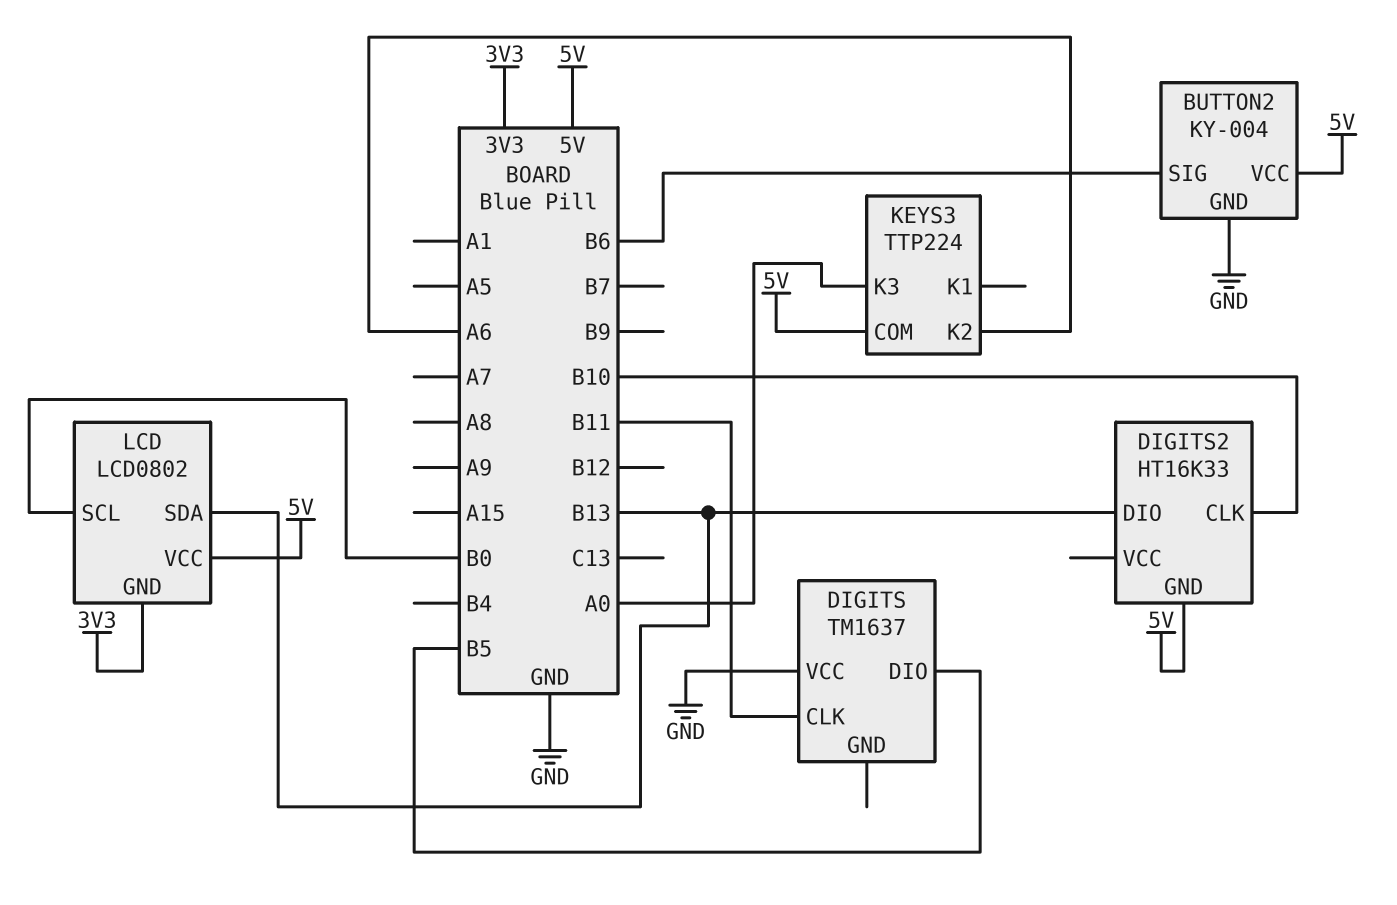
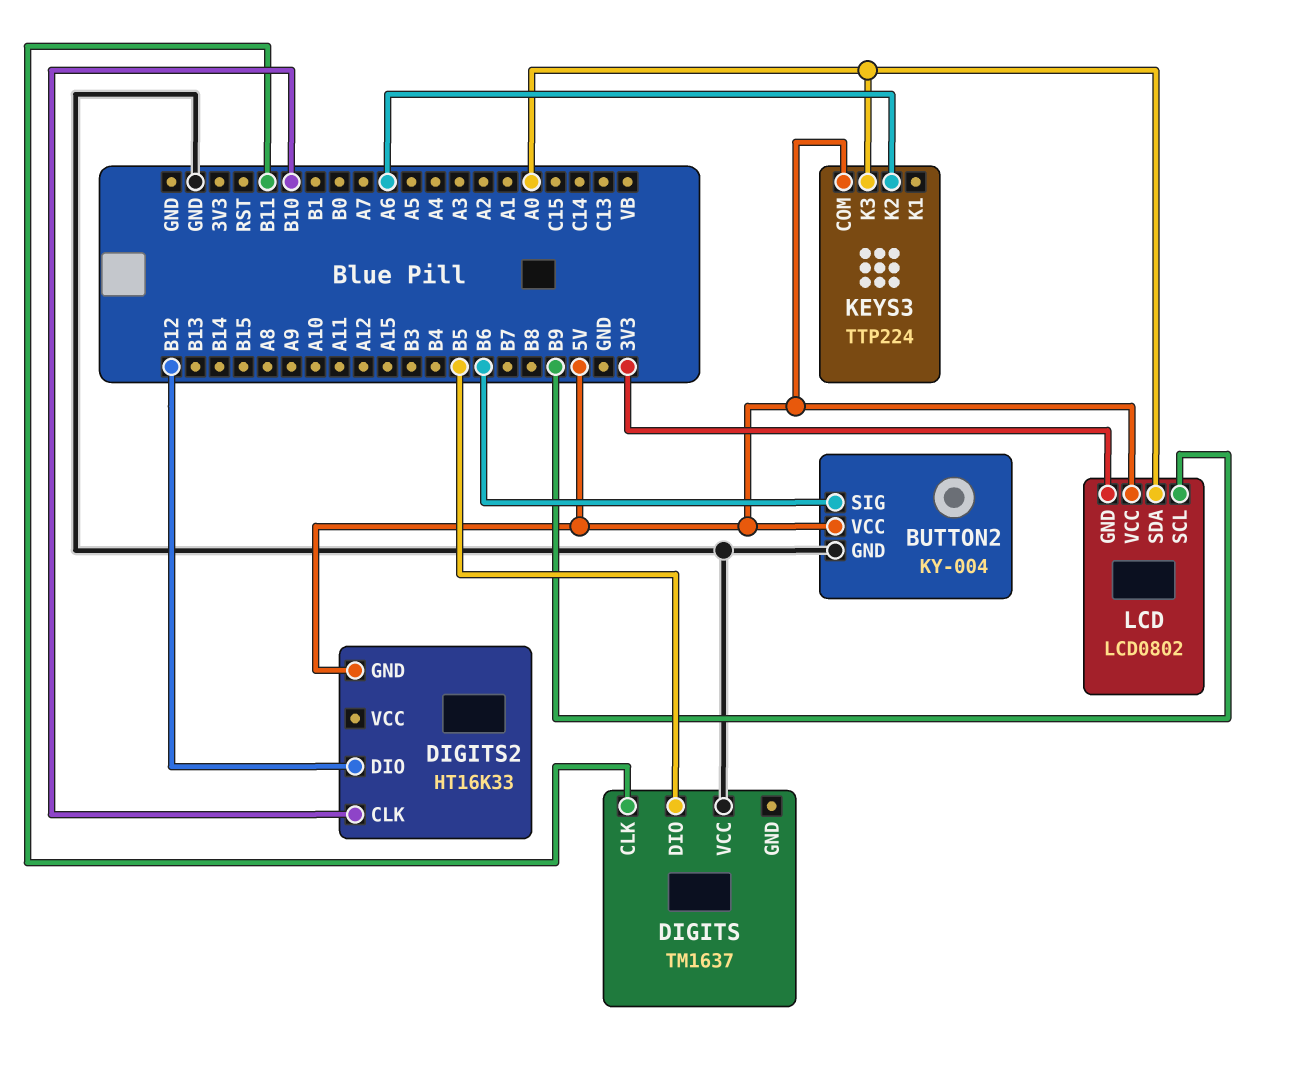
DIGITS2 pin DIO: B13 -> B12
LCD pin SCL: B0 -> B9
LCD pin SDA: B13 -> A0

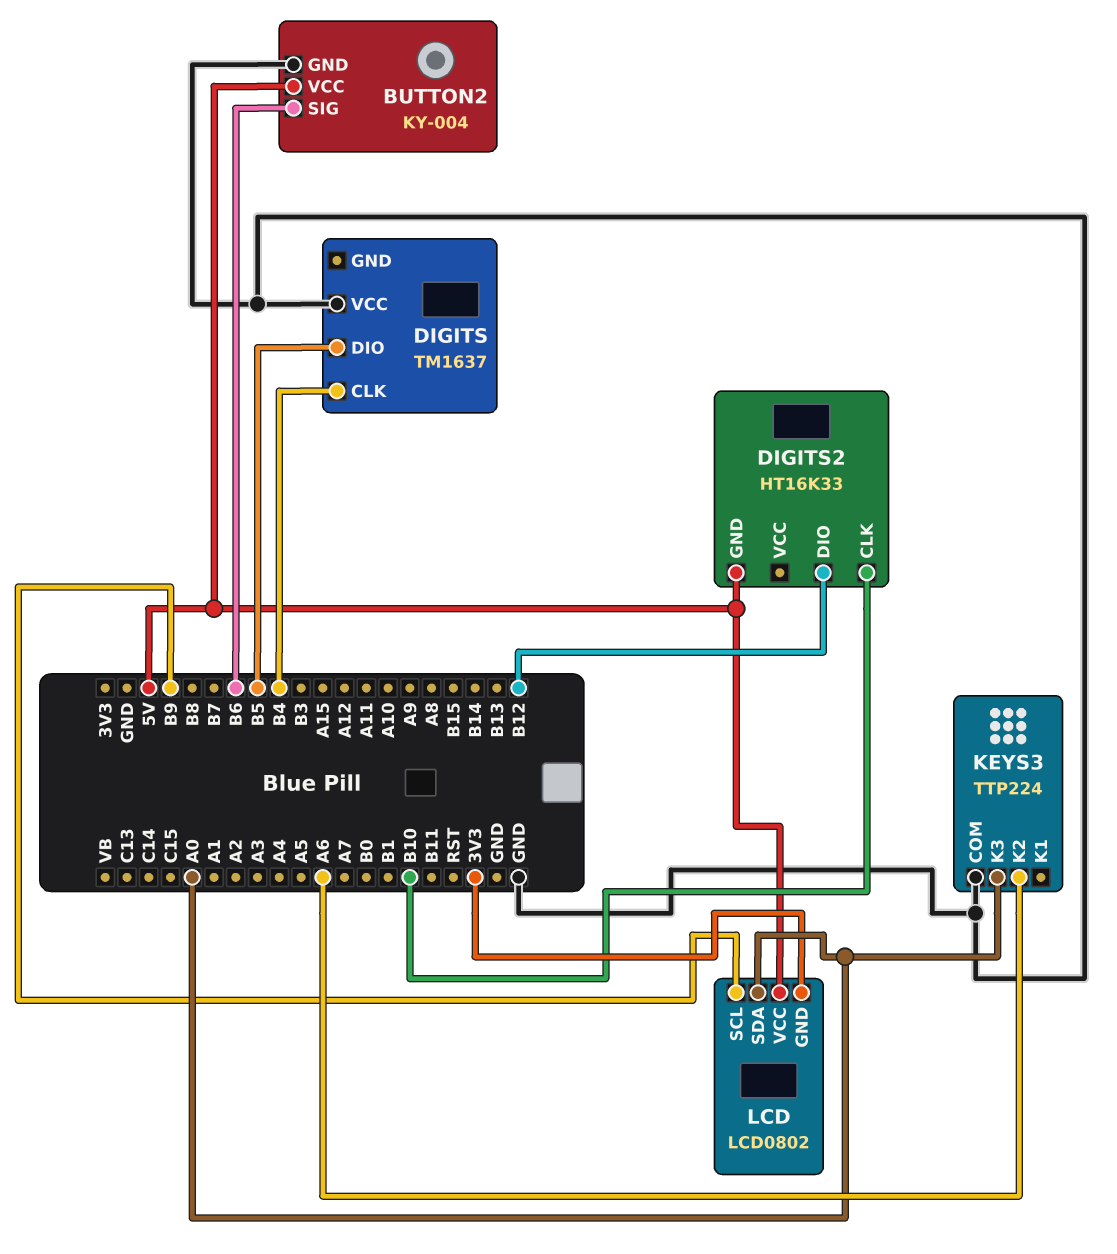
DIGITS pin CLK: B11 -> B4
KEYS3 pin COM: 5V -> GND

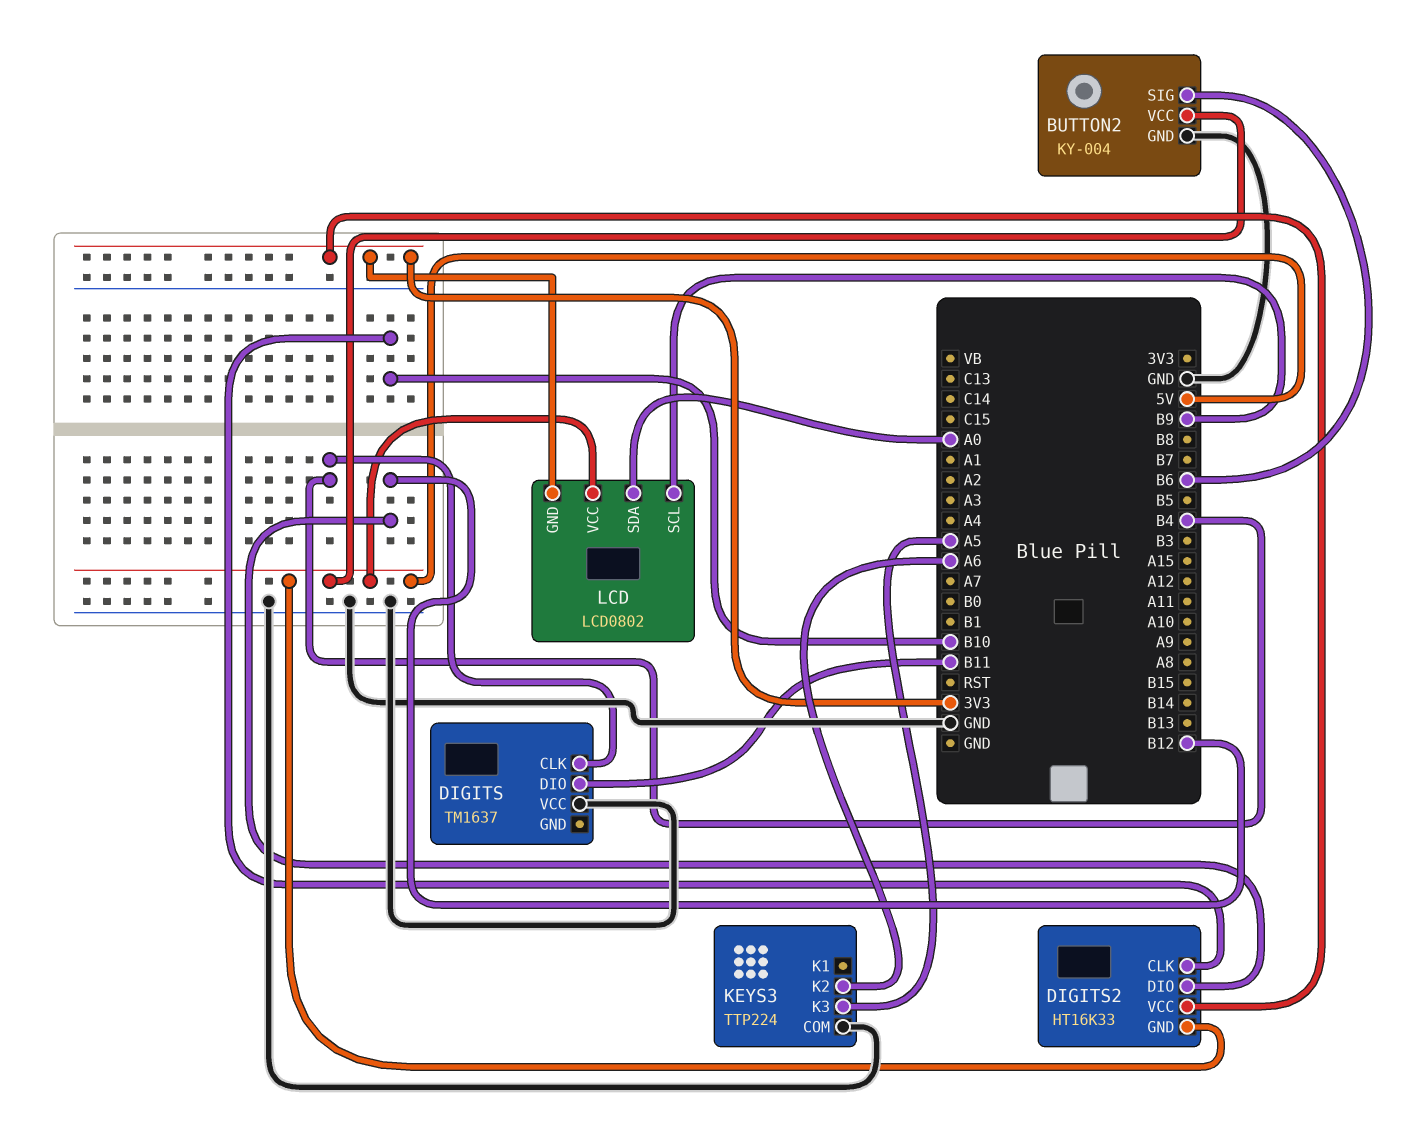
DIGITS pin DIO: B5 -> B11
DIGITS2 pin VCC: none -> 3V3
KEYS3 pin K3: A0 -> A5

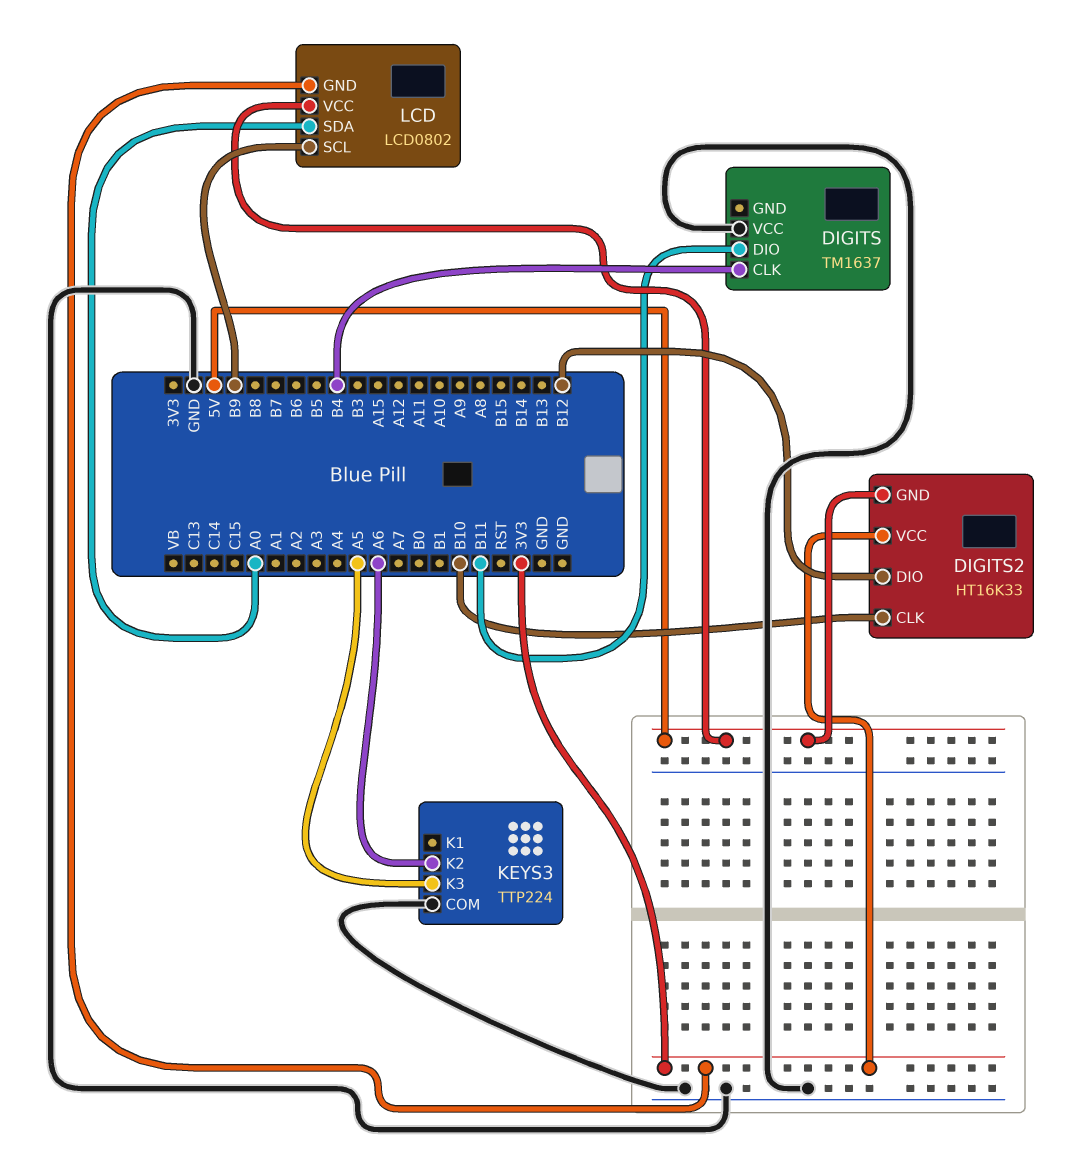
BUTTON2: KY-004 -> none
BUTTON2 pin GND: GND -> none
BUTTON2 pin SIG: B6 -> none
BUTTON2 pin VCC: 5V -> none

